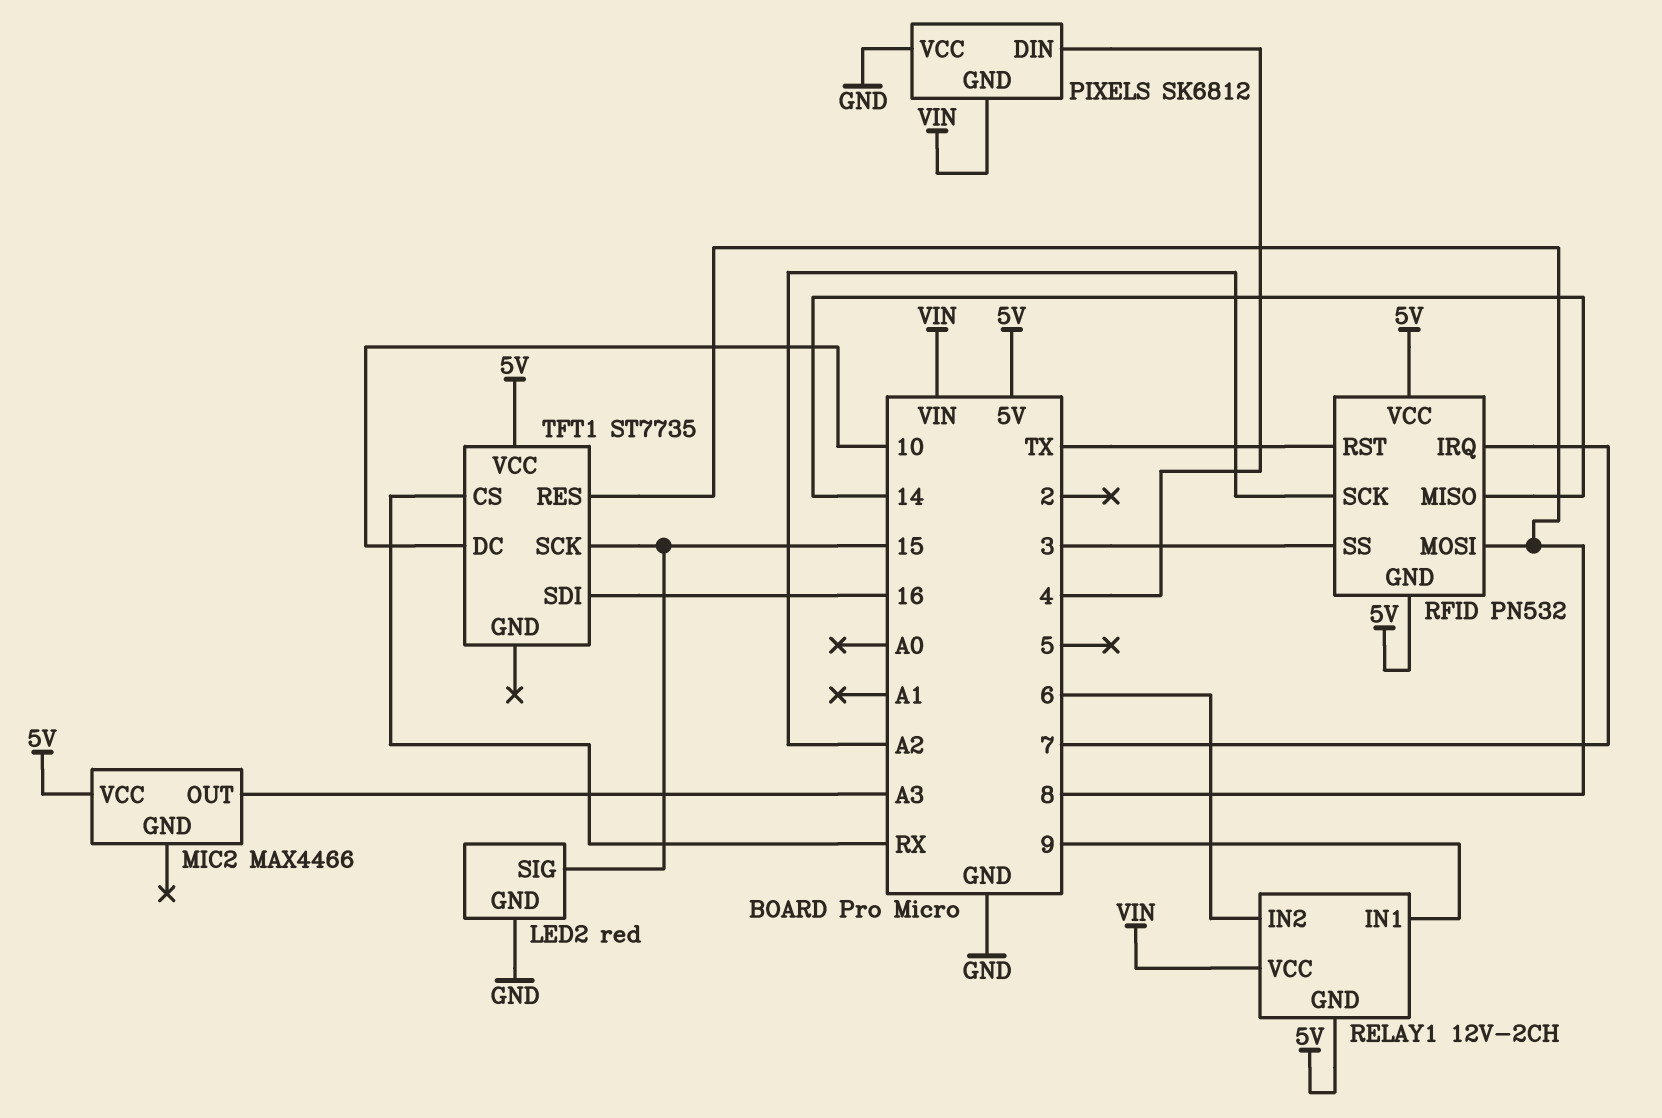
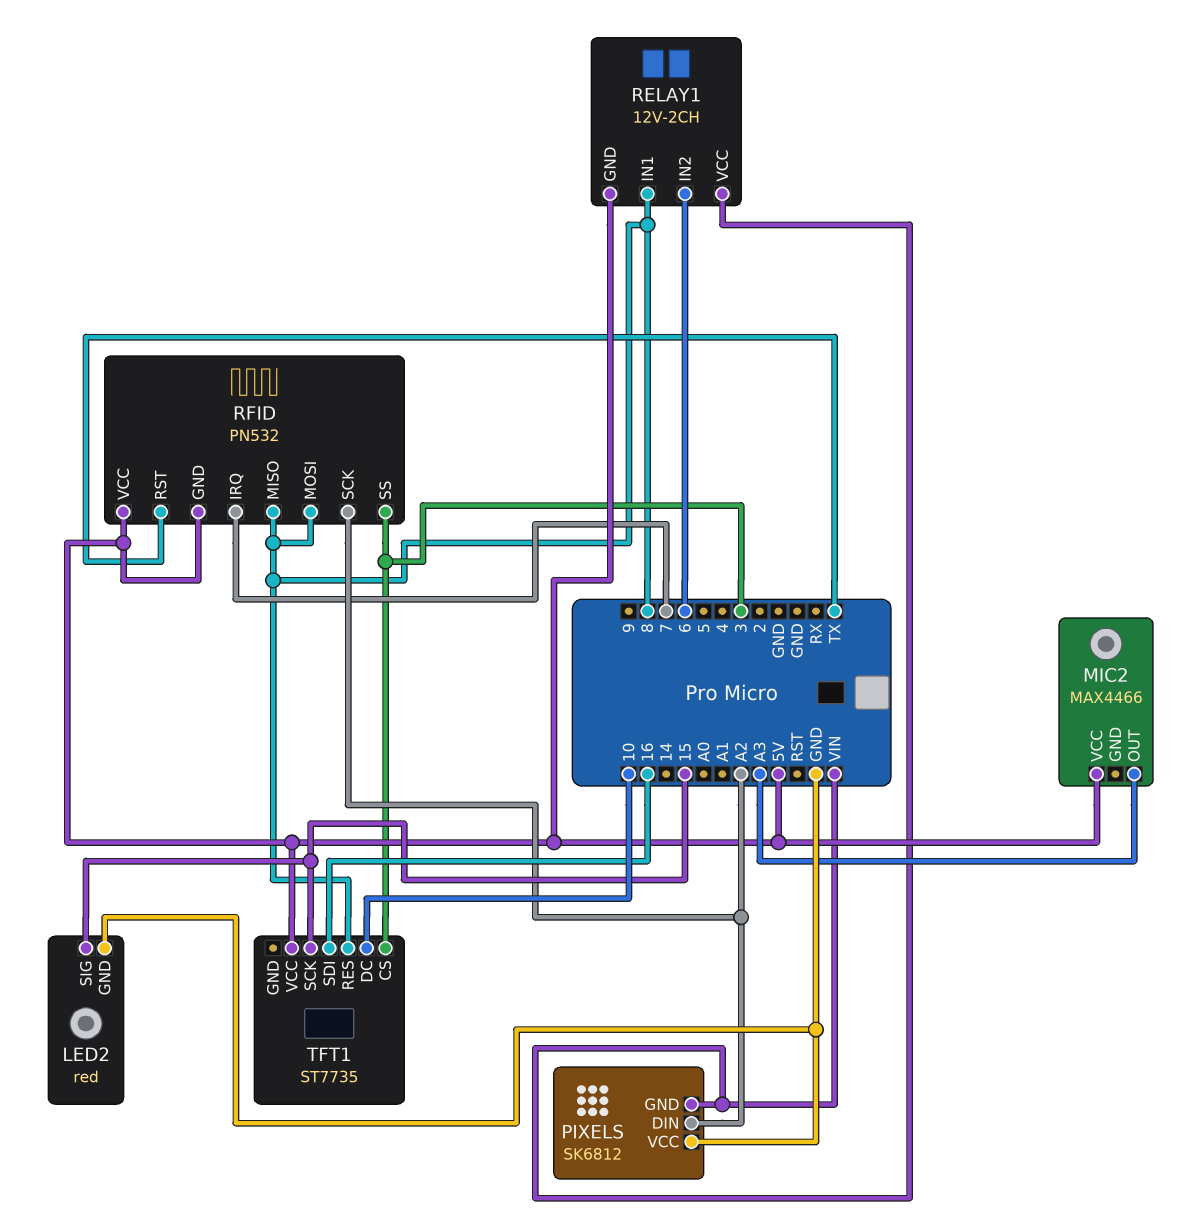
PIXELS pin DIN: 4 -> A2
RELAY1 pin IN1: 9 -> 8
RFID pin MISO: 14 -> 8
TFT1 pin CS: RX -> 3

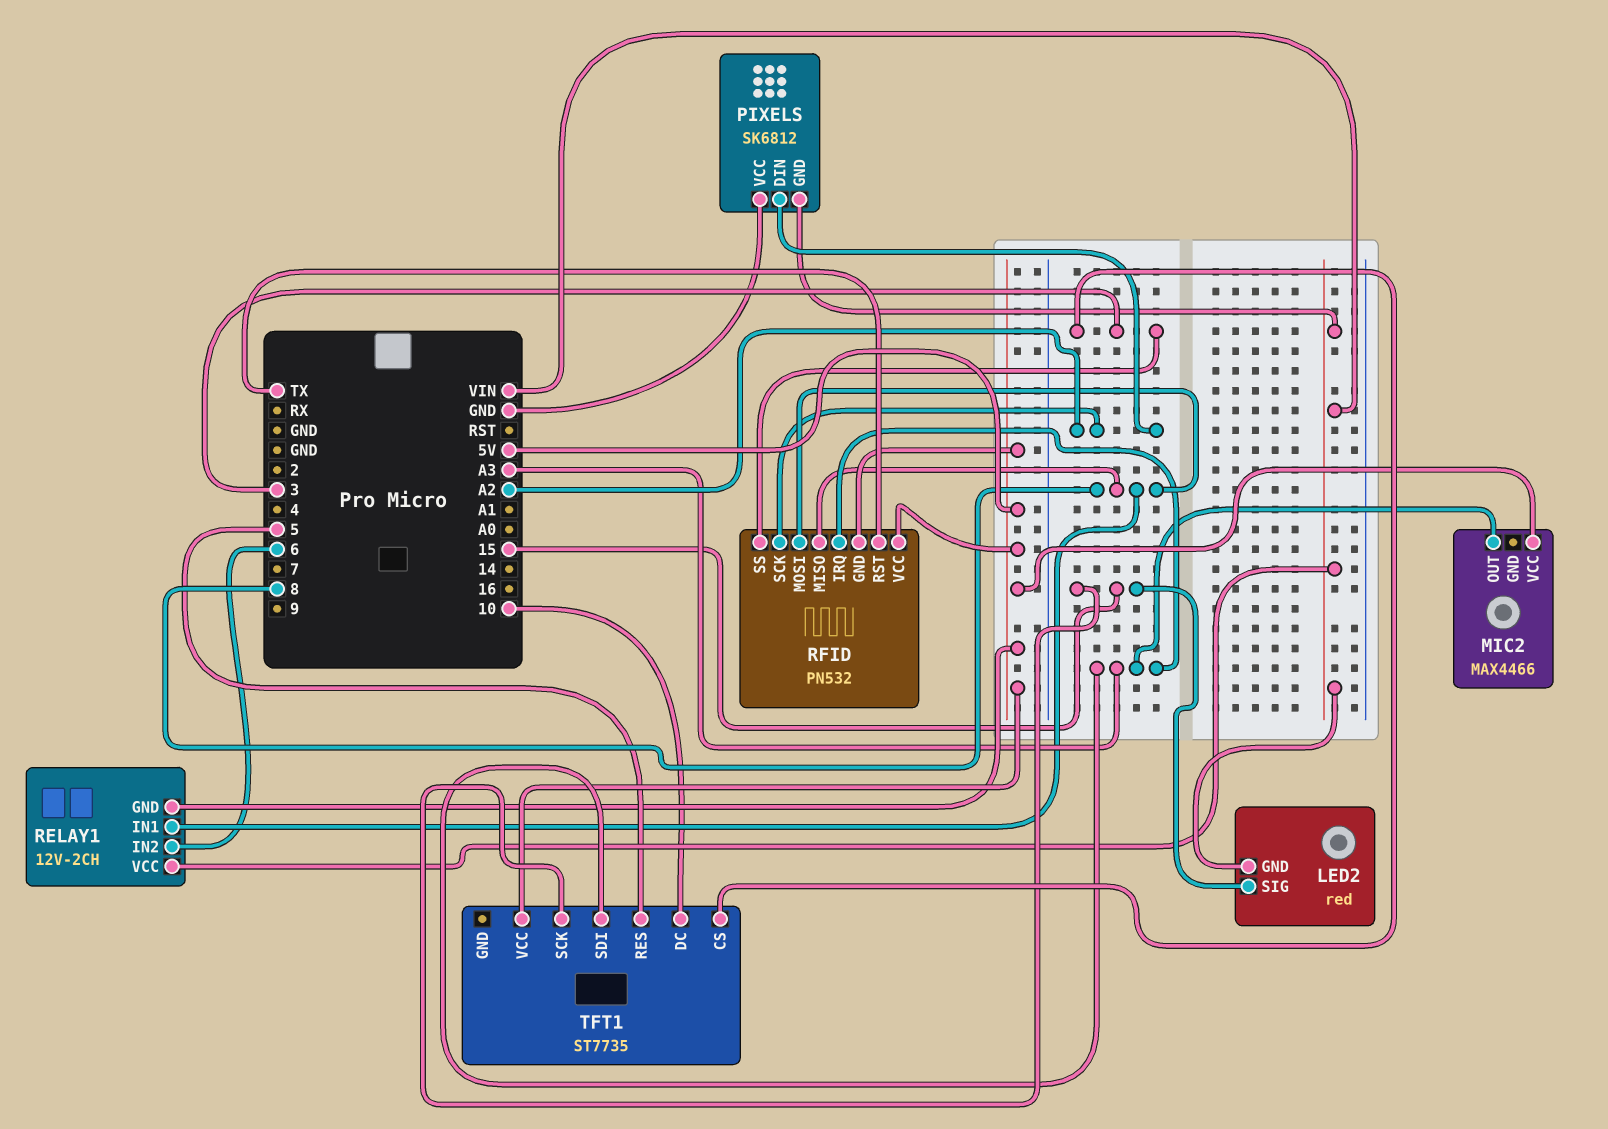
LED2 pin GND: GND -> VIN
RFID pin IRQ: 7 -> A3
TFT1 pin RES: 8 -> 5
TFT1 pin SDI: 16 -> A3

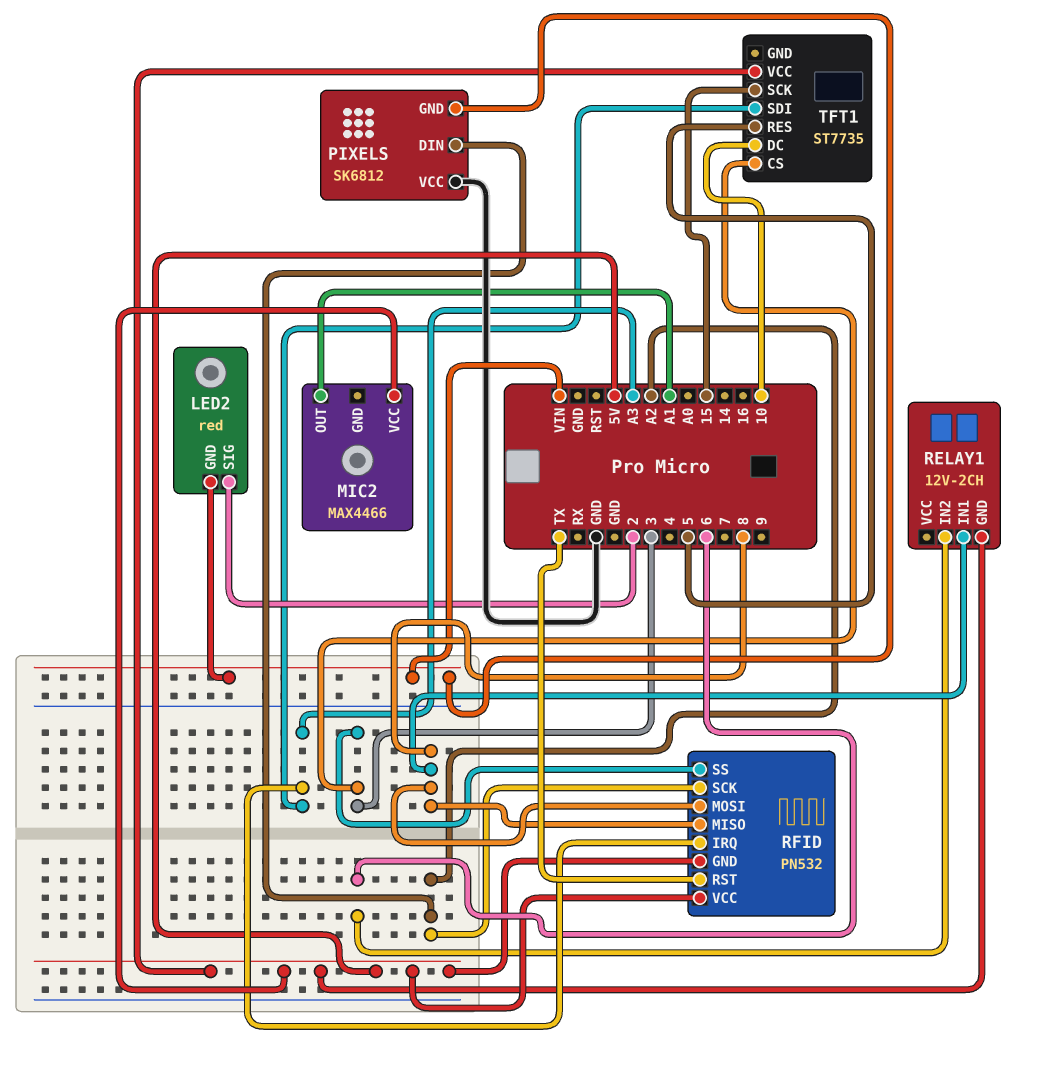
LED2 pin SIG: 15 -> 2
MIC2 pin OUT: A3 -> A1
RELAY1 pin VCC: VIN -> none

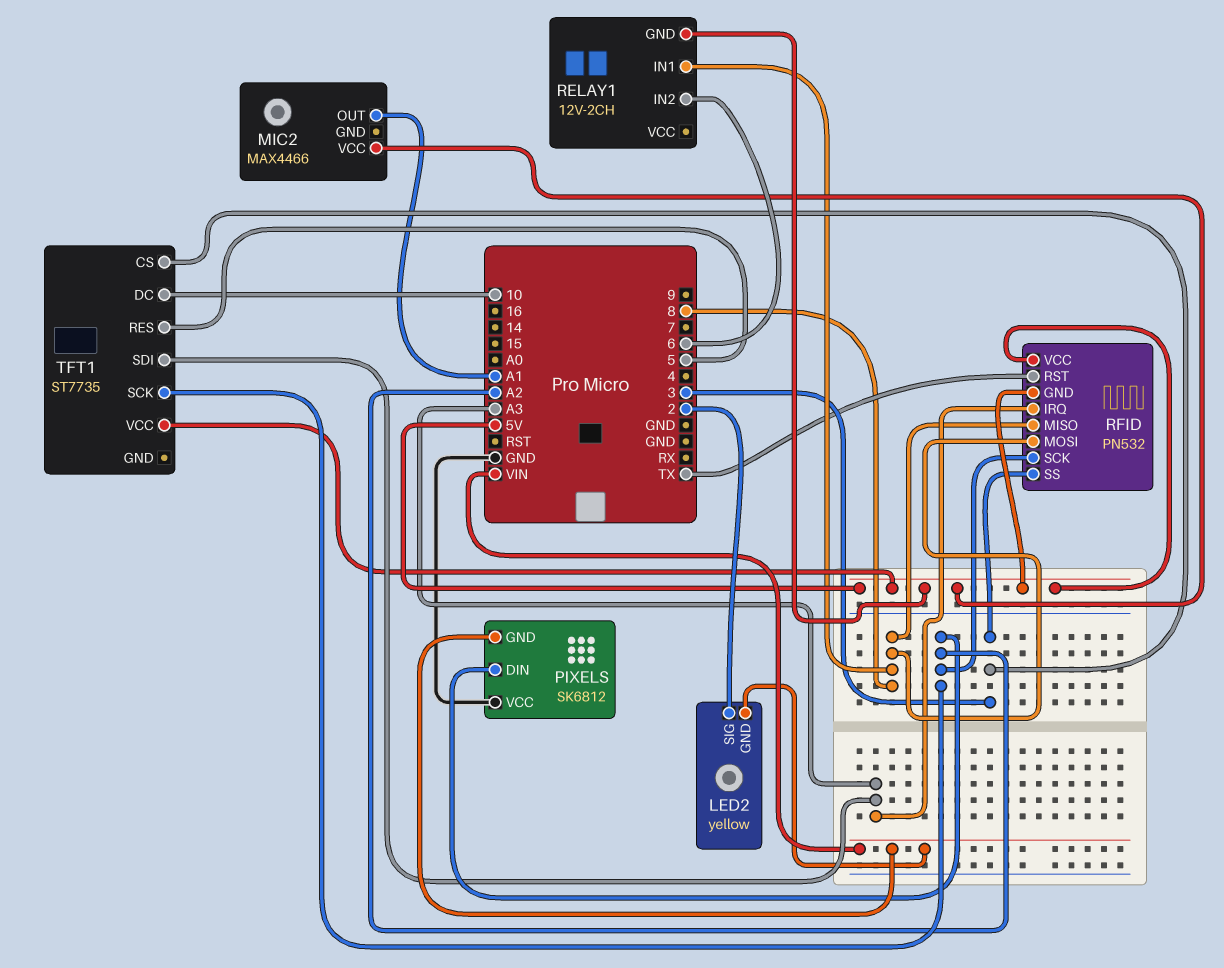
LED2: red -> yellow
TFT1 pin SCK: 15 -> A2

